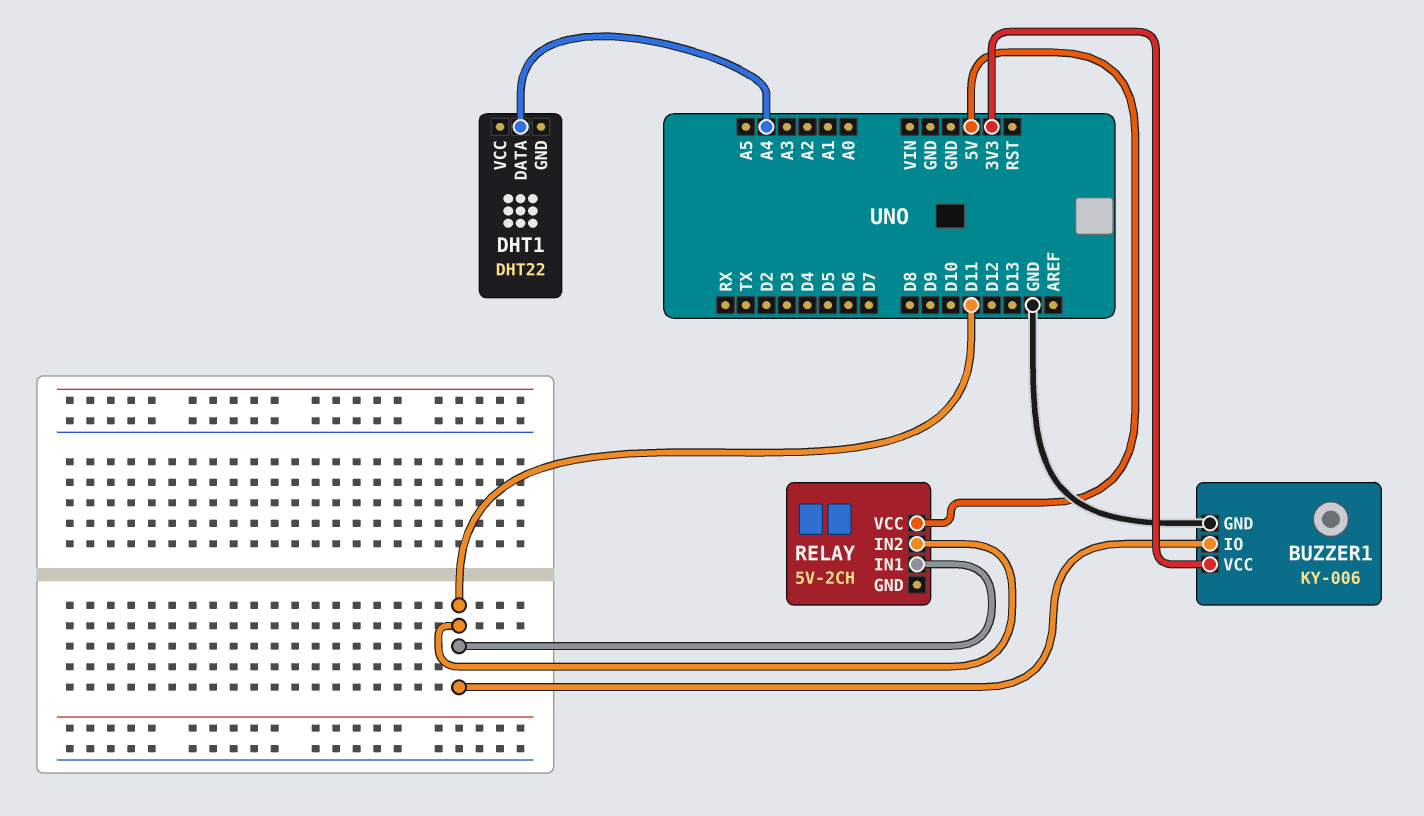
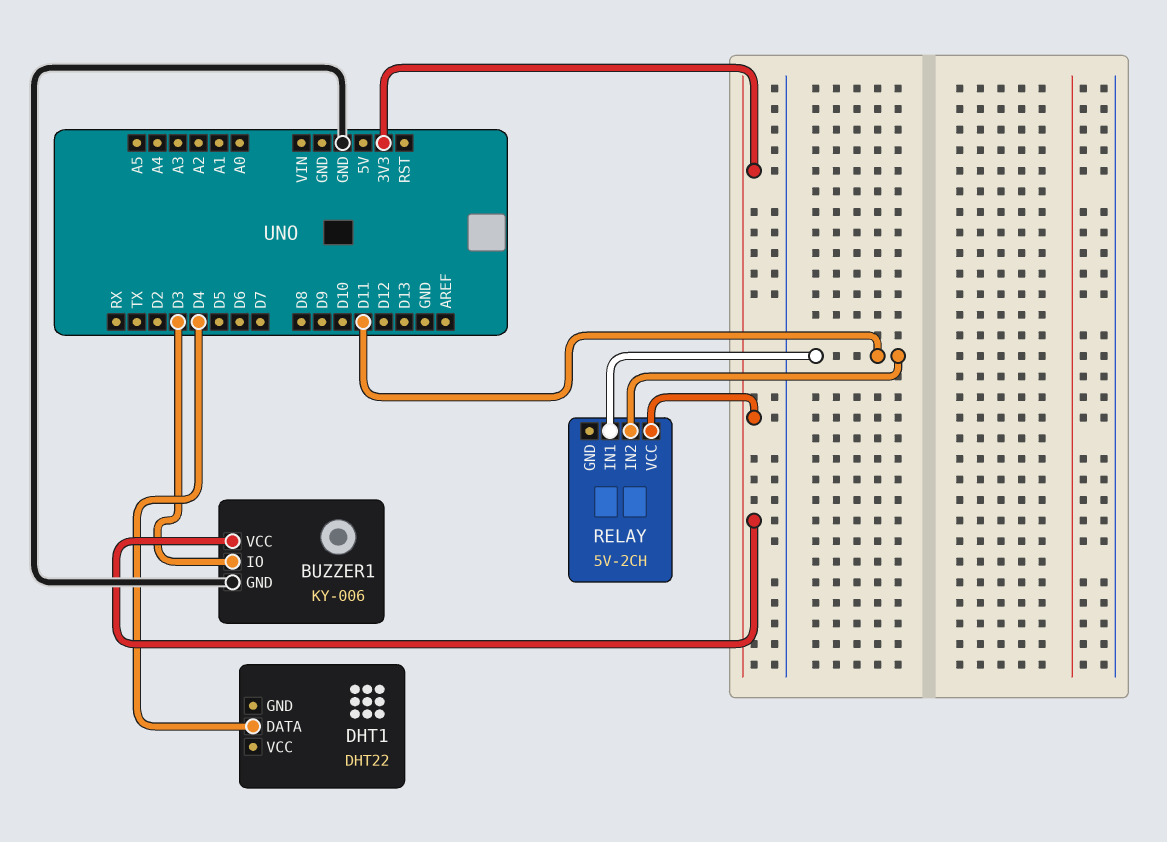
BUZZER1 pin IO: D11 -> D3
DHT1 pin DATA: A4 -> D4
RELAY pin VCC: 5V -> 3V3

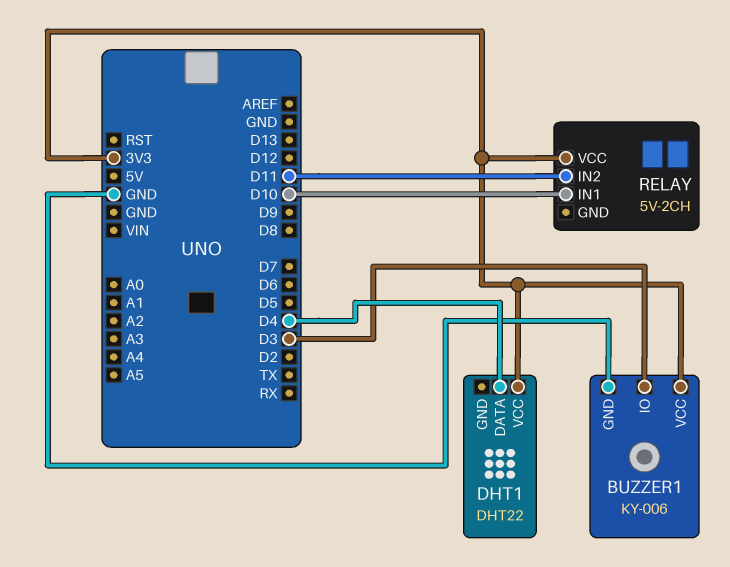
DHT1 pin VCC: none -> 3V3
RELAY pin IN1: D11 -> D10

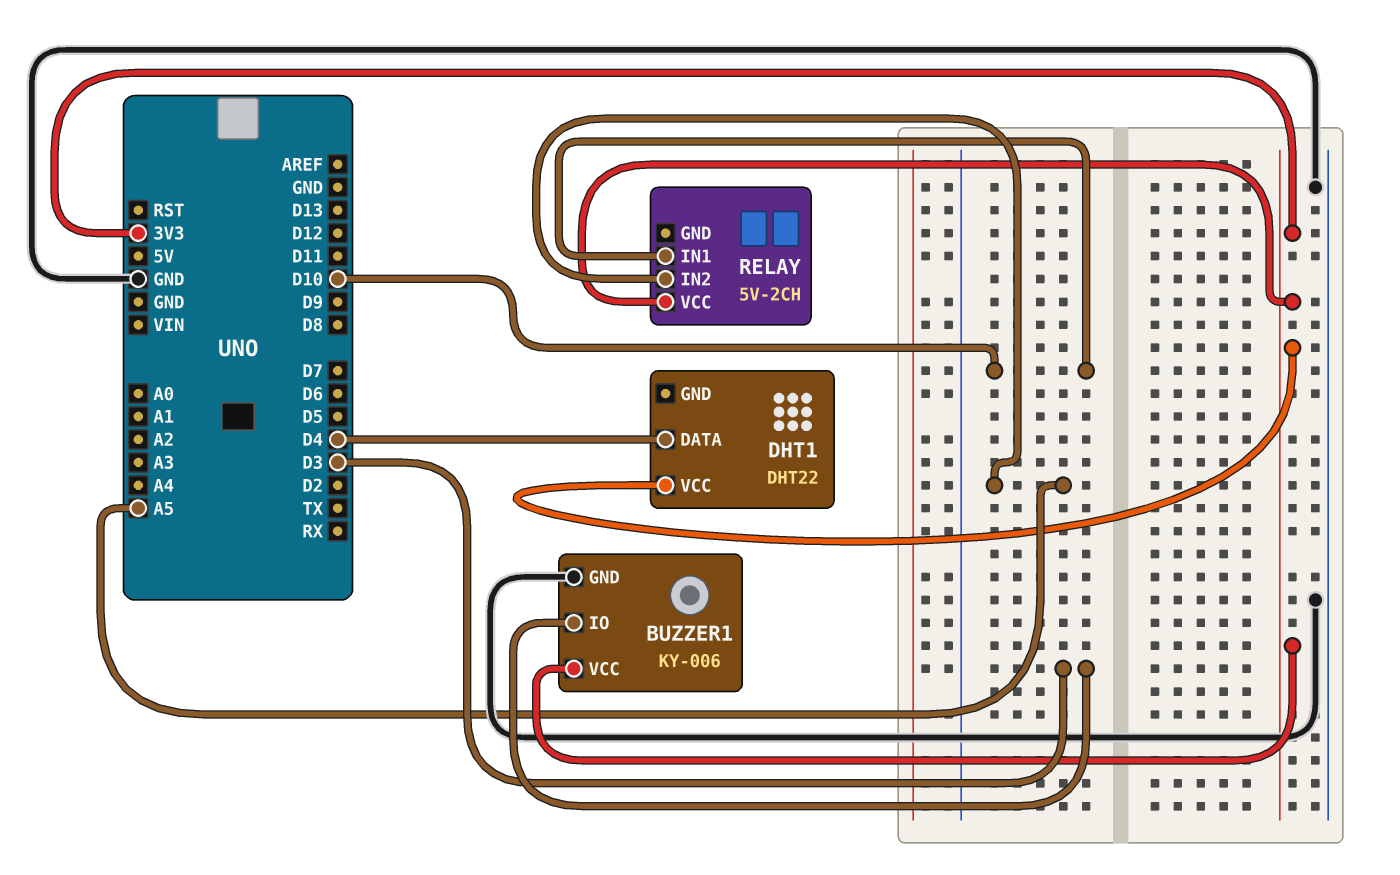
RELAY pin IN2: D11 -> A5

